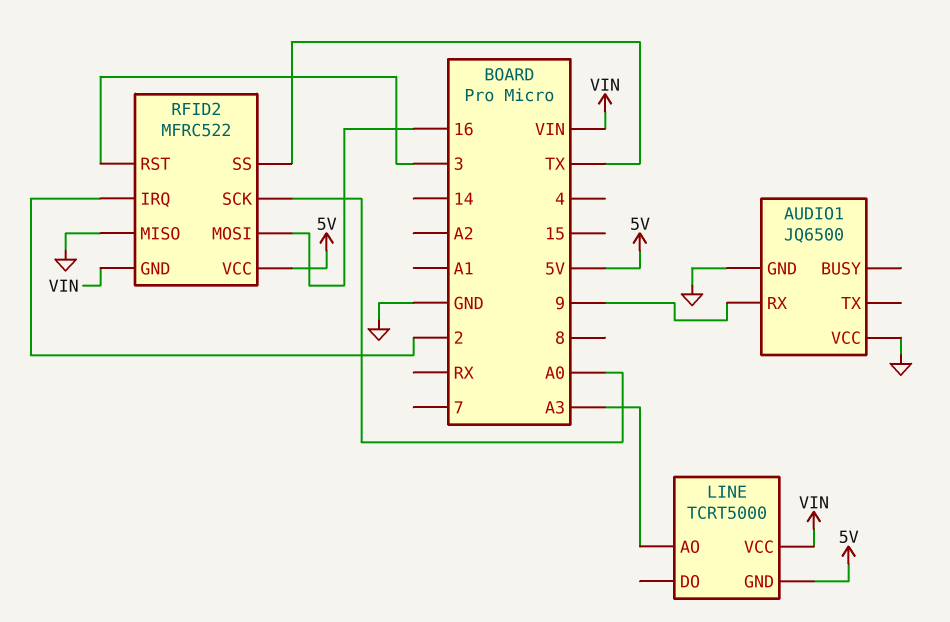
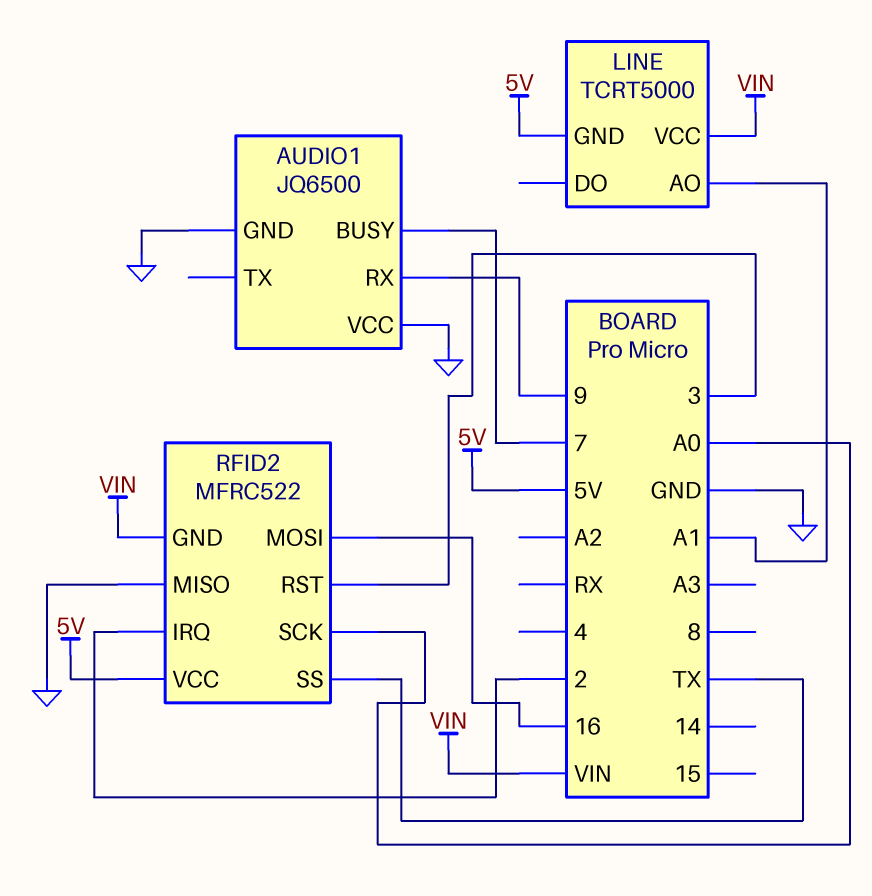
AUDIO1 pin BUSY: none -> 7
LINE pin AO: A3 -> A1

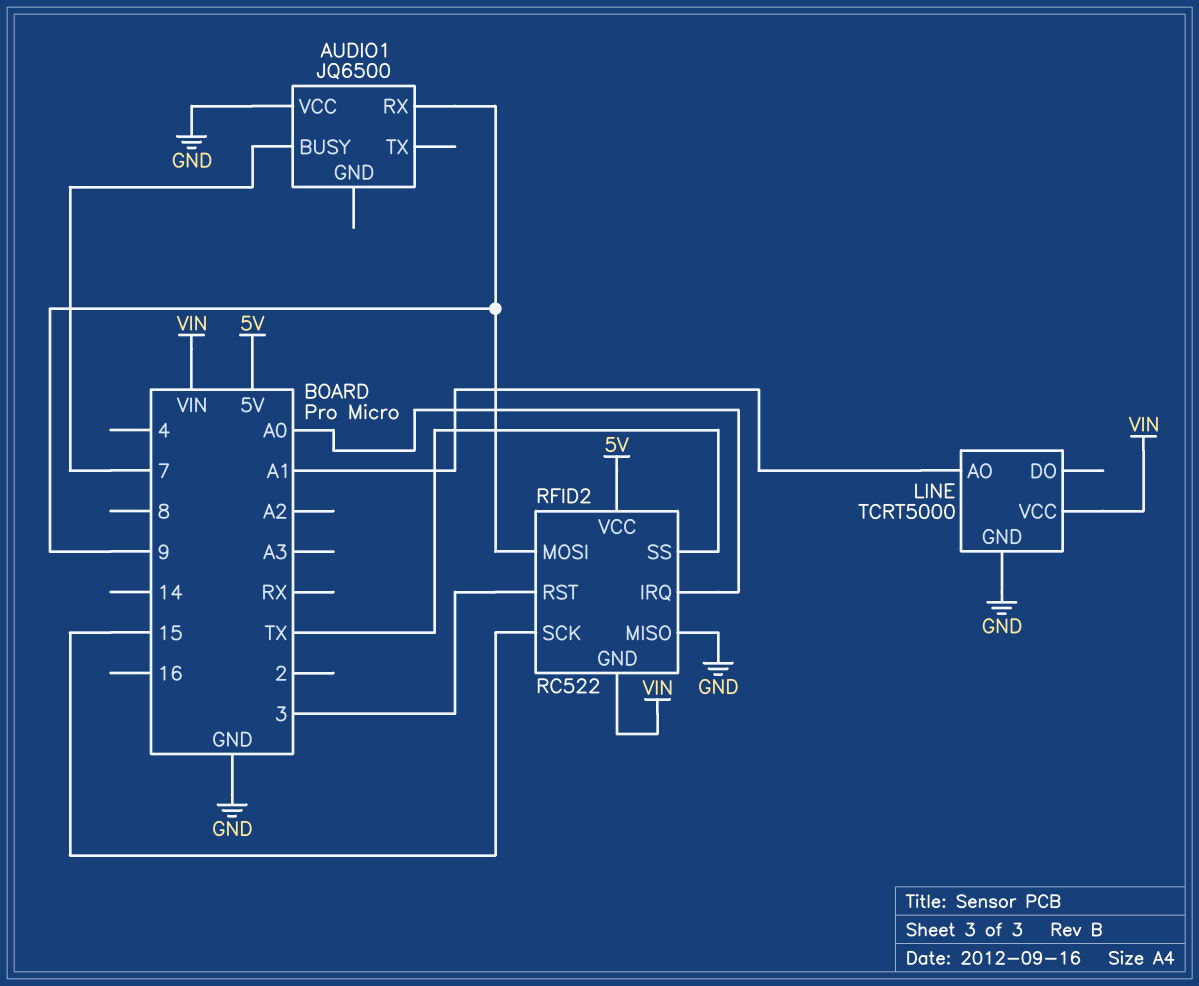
AUDIO1 pin GND: GND -> none
LINE pin GND: 5V -> GND
RFID2: MFRC522 -> RC522
RFID2 pin IRQ: 2 -> A0
RFID2 pin MOSI: 16 -> 9
RFID2 pin SCK: A0 -> 15

